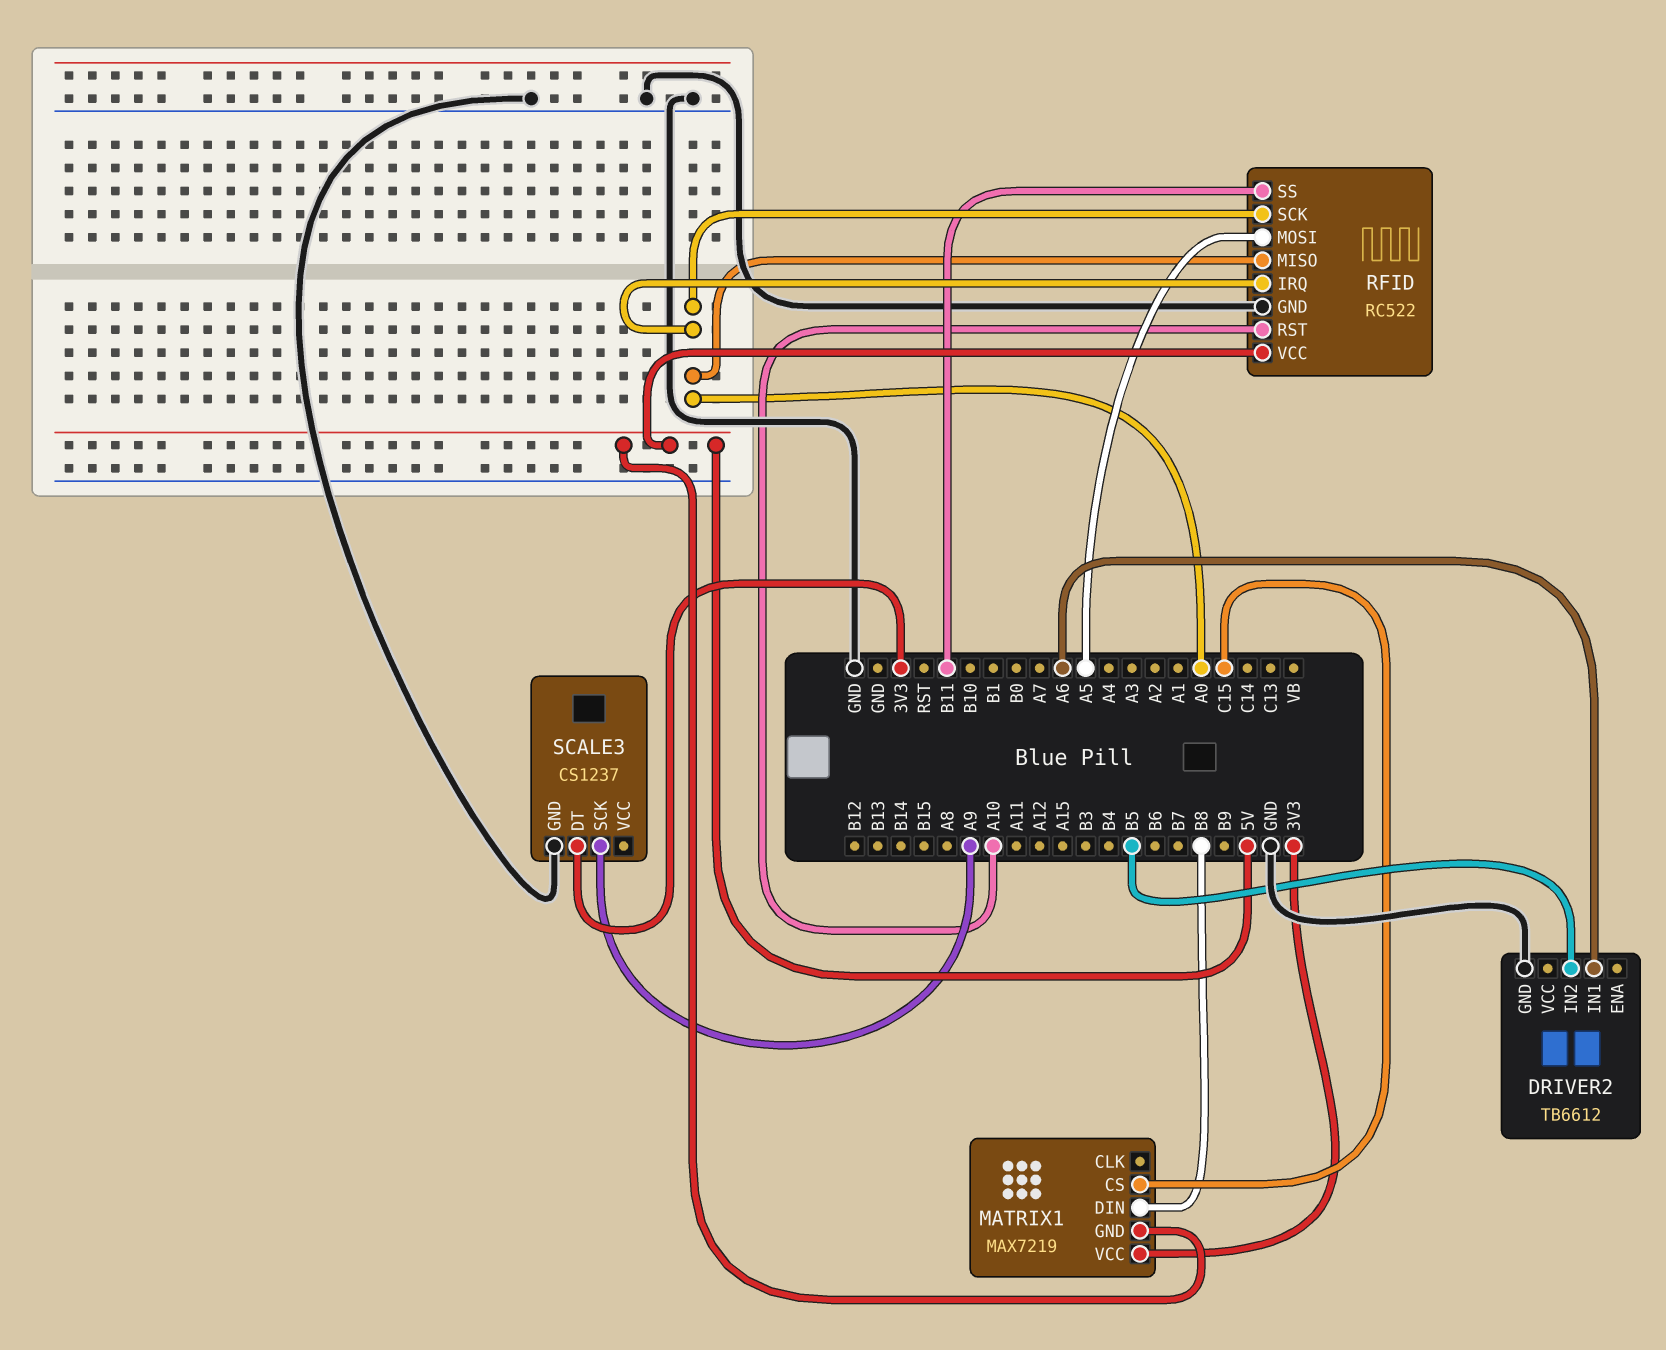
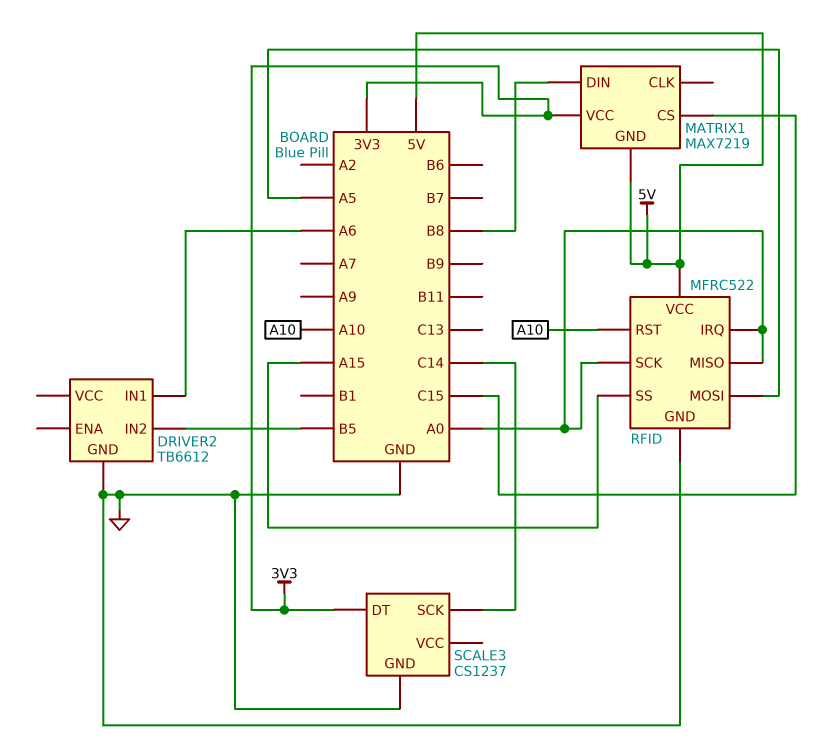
RFID: RC522 -> MFRC522
RFID pin SS: B11 -> A15
SCALE3 pin SCK: A9 -> C14

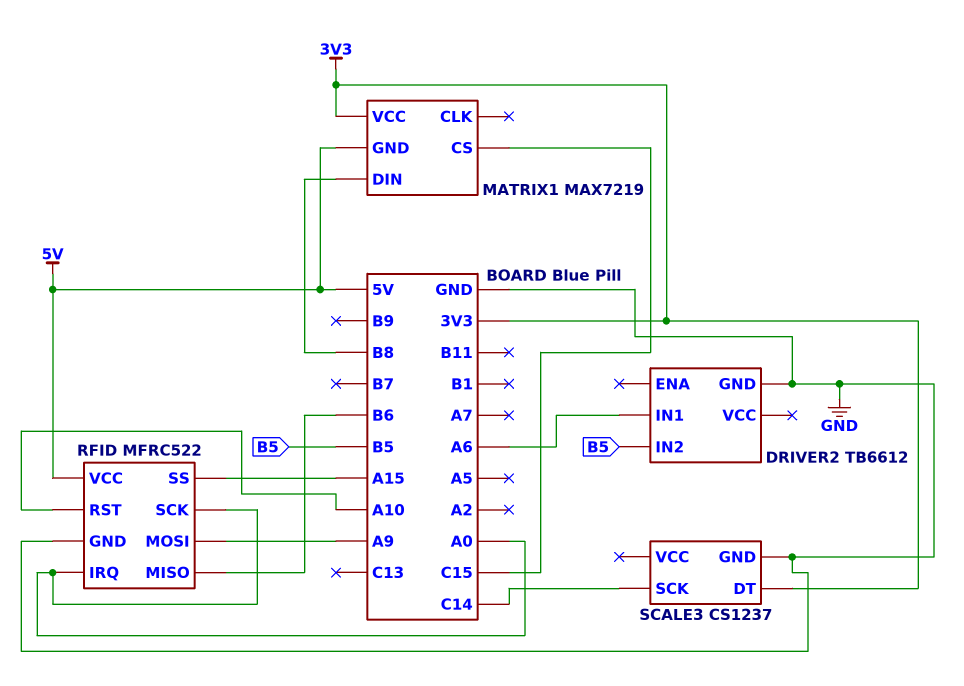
RFID pin MISO: A0 -> B6
RFID pin MOSI: A5 -> A9

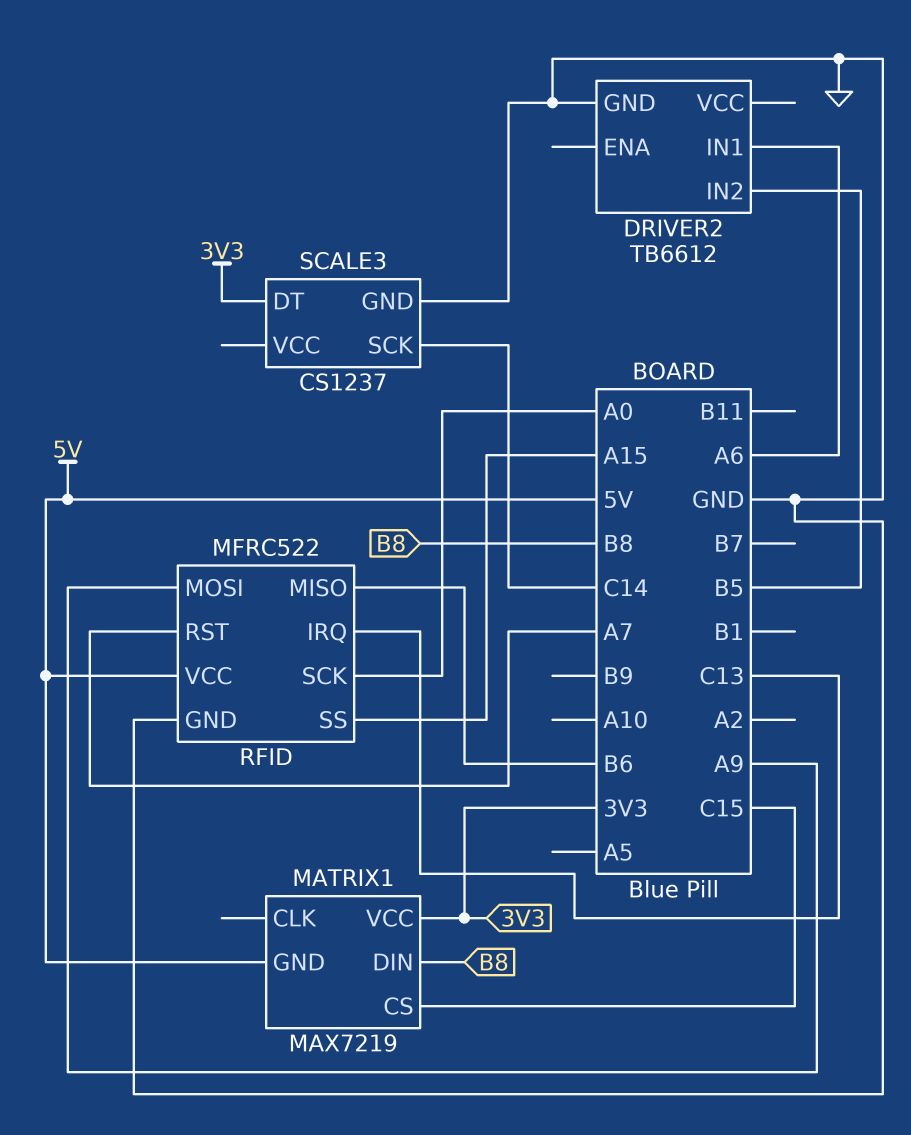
RFID pin IRQ: A0 -> C13
RFID pin RST: A10 -> A7

